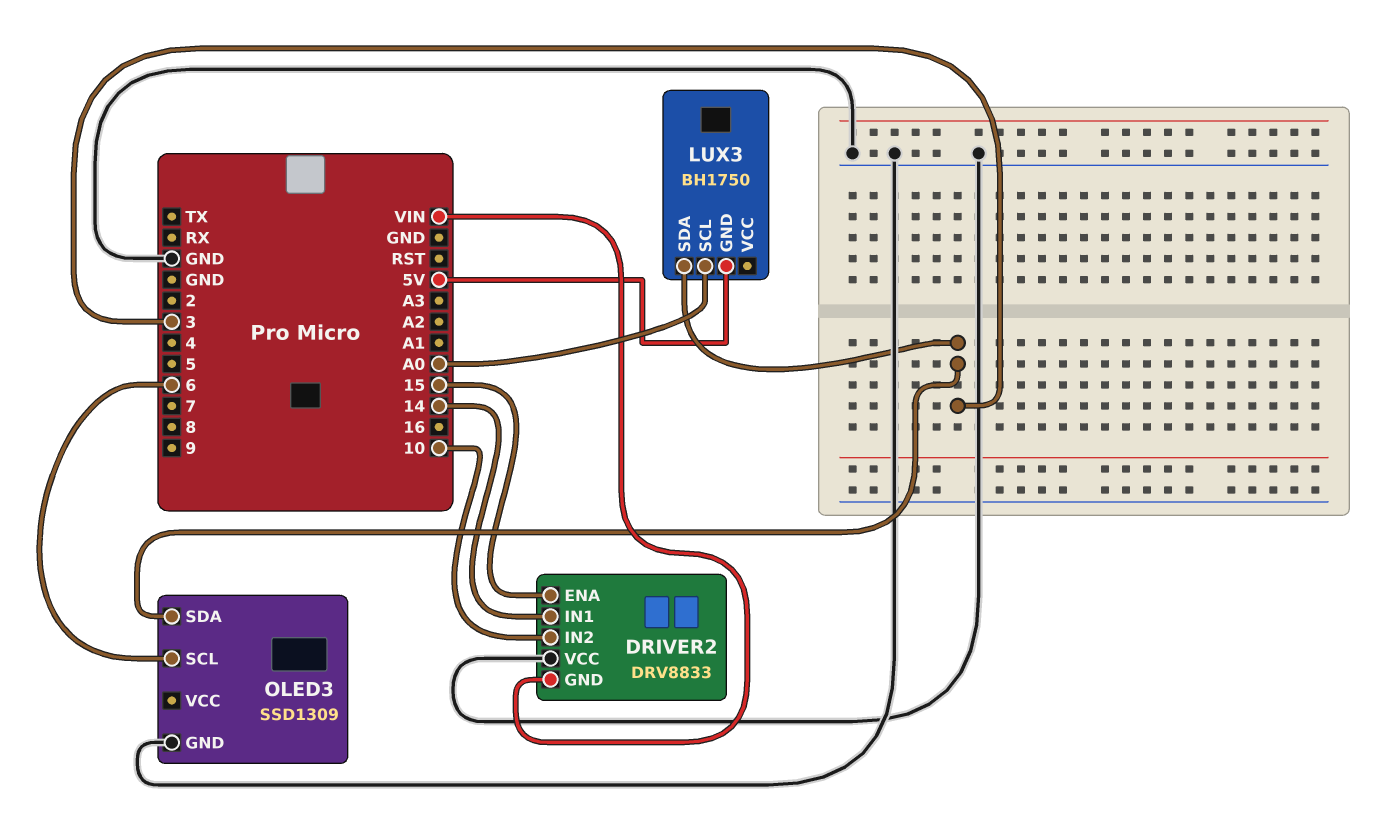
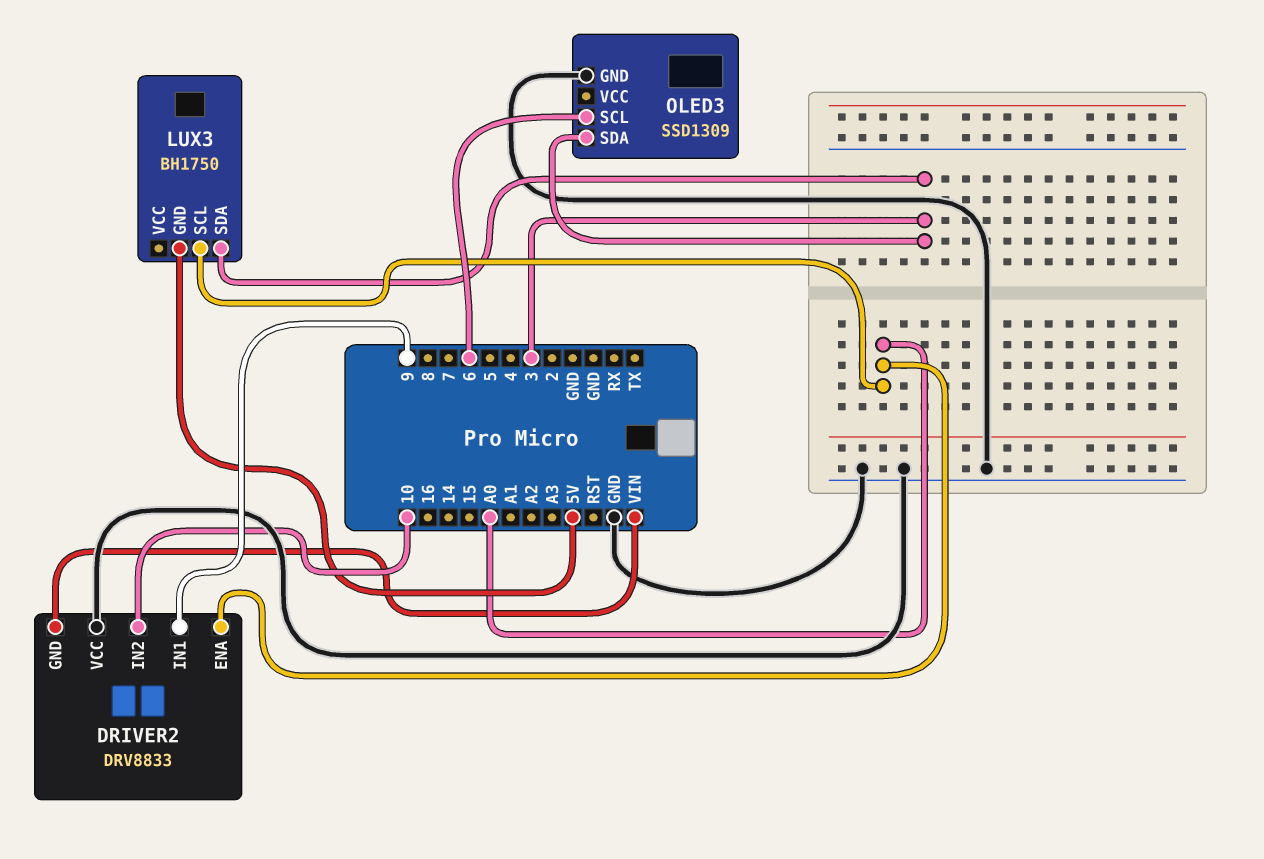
DRIVER2 pin ENA: 15 -> A0
DRIVER2 pin IN1: 14 -> 9

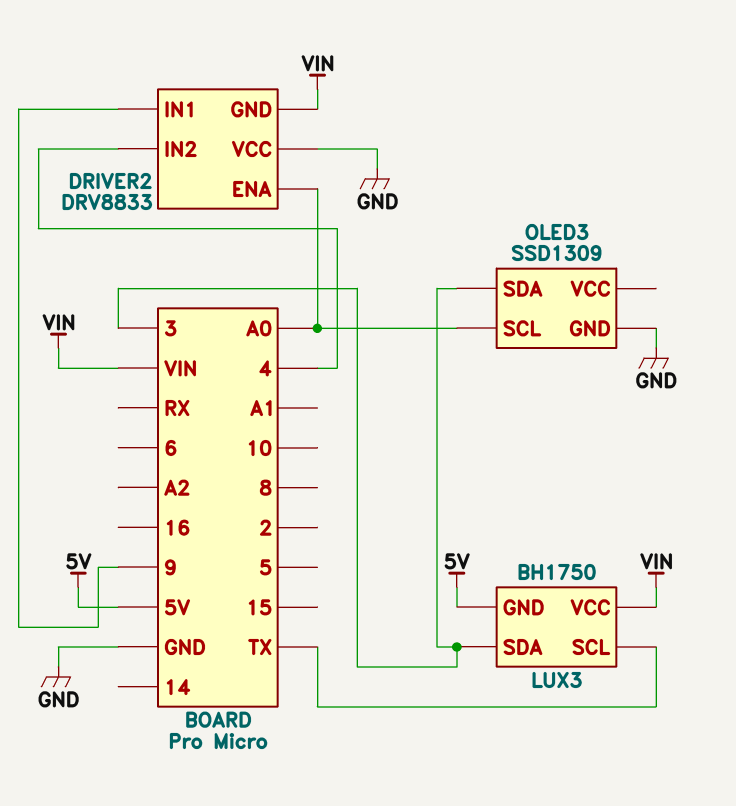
DRIVER2 pin IN2: 10 -> 4
LUX3 pin SCL: A0 -> TX
LUX3 pin VCC: none -> VIN
OLED3 pin SCL: 6 -> A0

